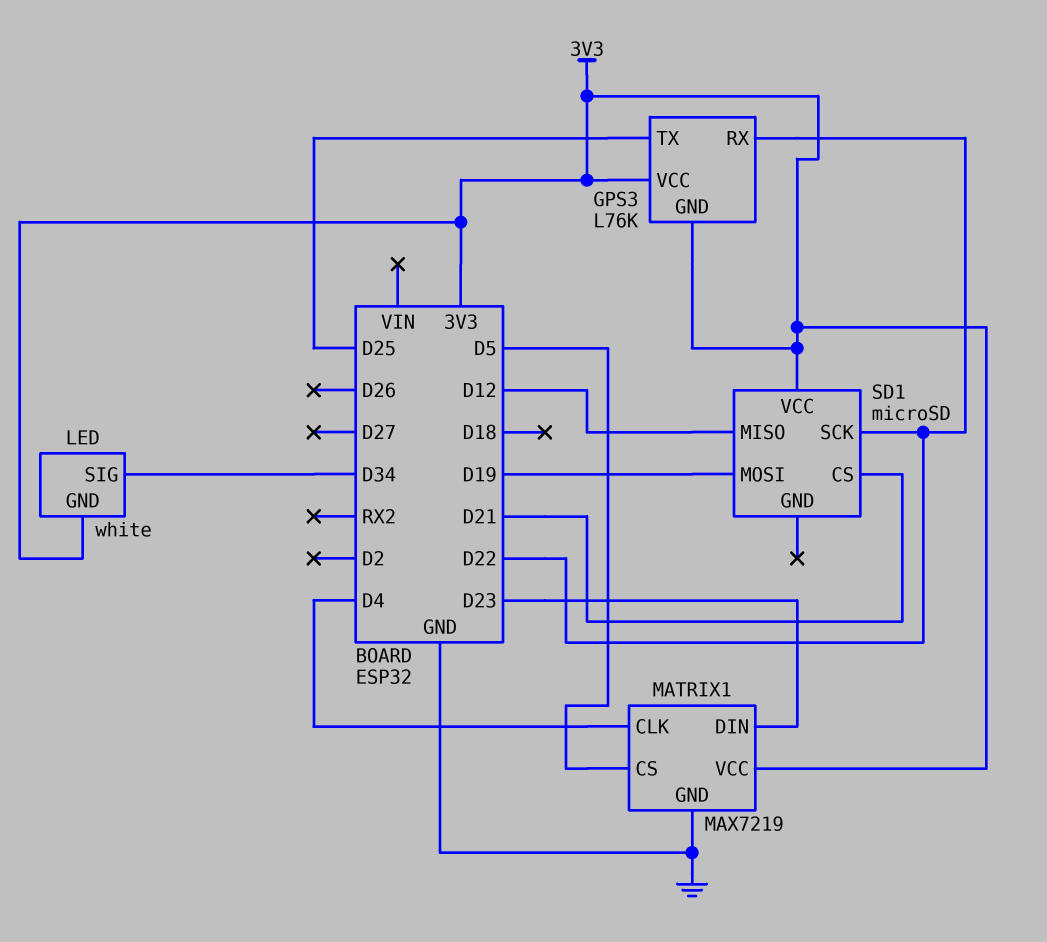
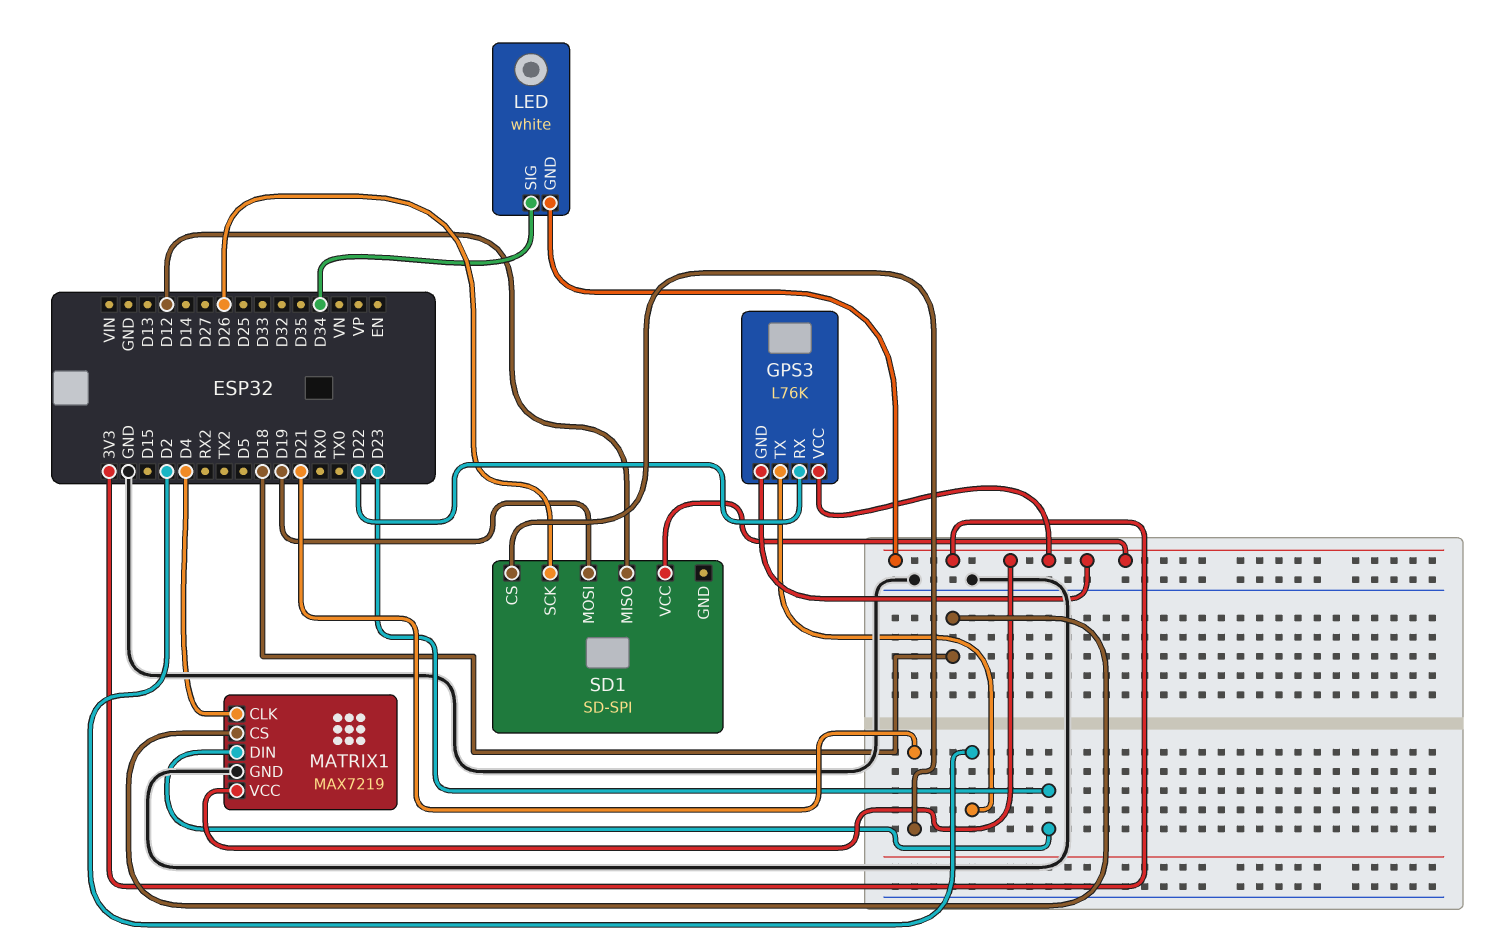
GPS3 pin TX: D25 -> D2
MATRIX1 pin CS: D5 -> D18
SD1: microSD -> SD-SPI
SD1 pin SCK: D22 -> D26

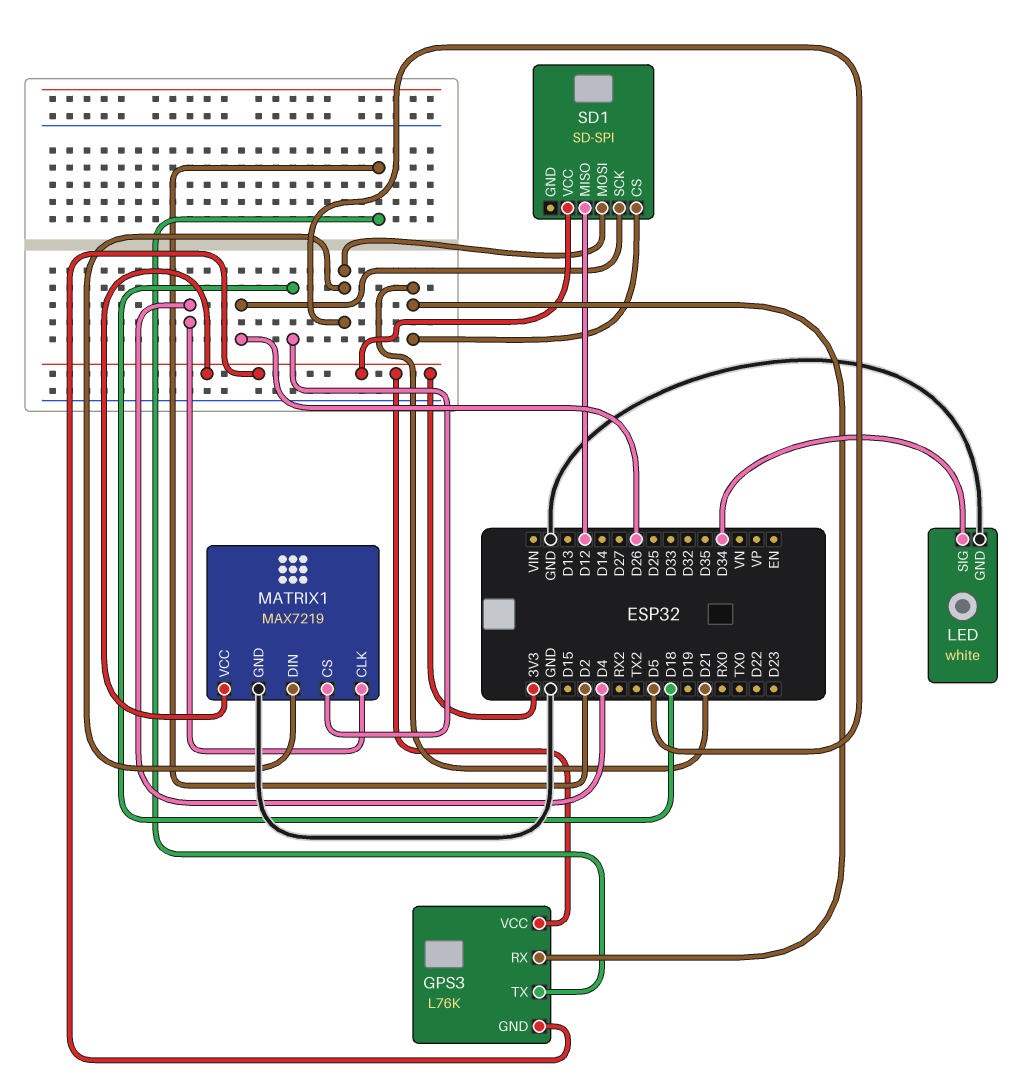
GPS3 pin RX: D22 -> D21
LED pin GND: 3V3 -> GND
MATRIX1 pin DIN: D23 -> D5
SD1 pin MOSI: D19 -> D5

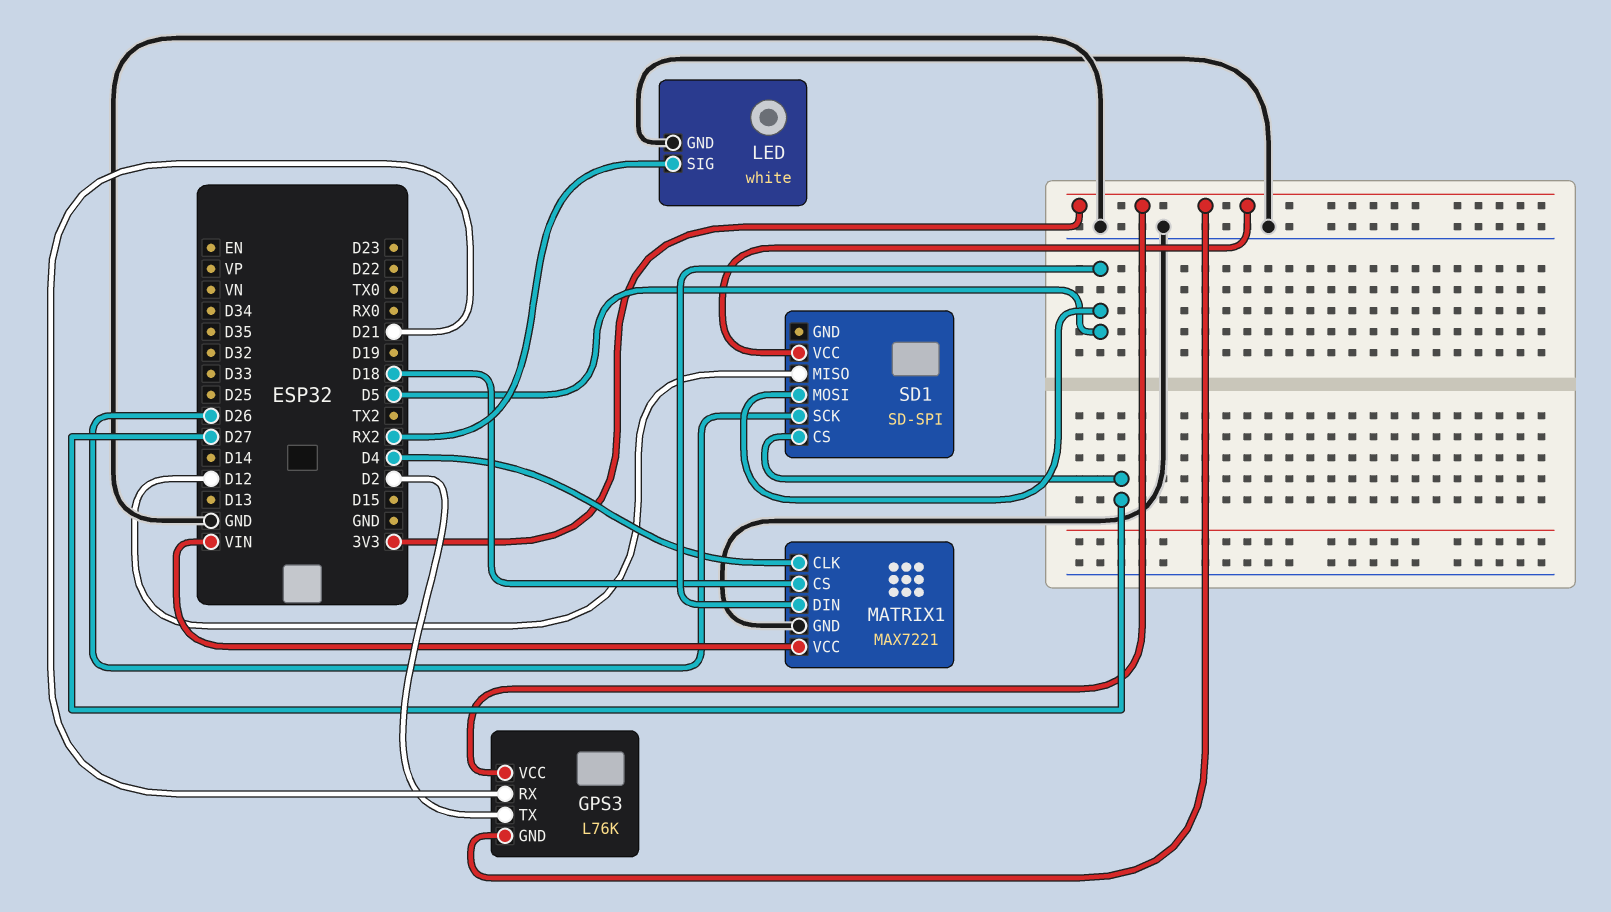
LED pin SIG: D34 -> RX2
MATRIX1: MAX7219 -> MAX7221
MATRIX1 pin VCC: 3V3 -> VIN
SD1 pin CS: D21 -> D27

